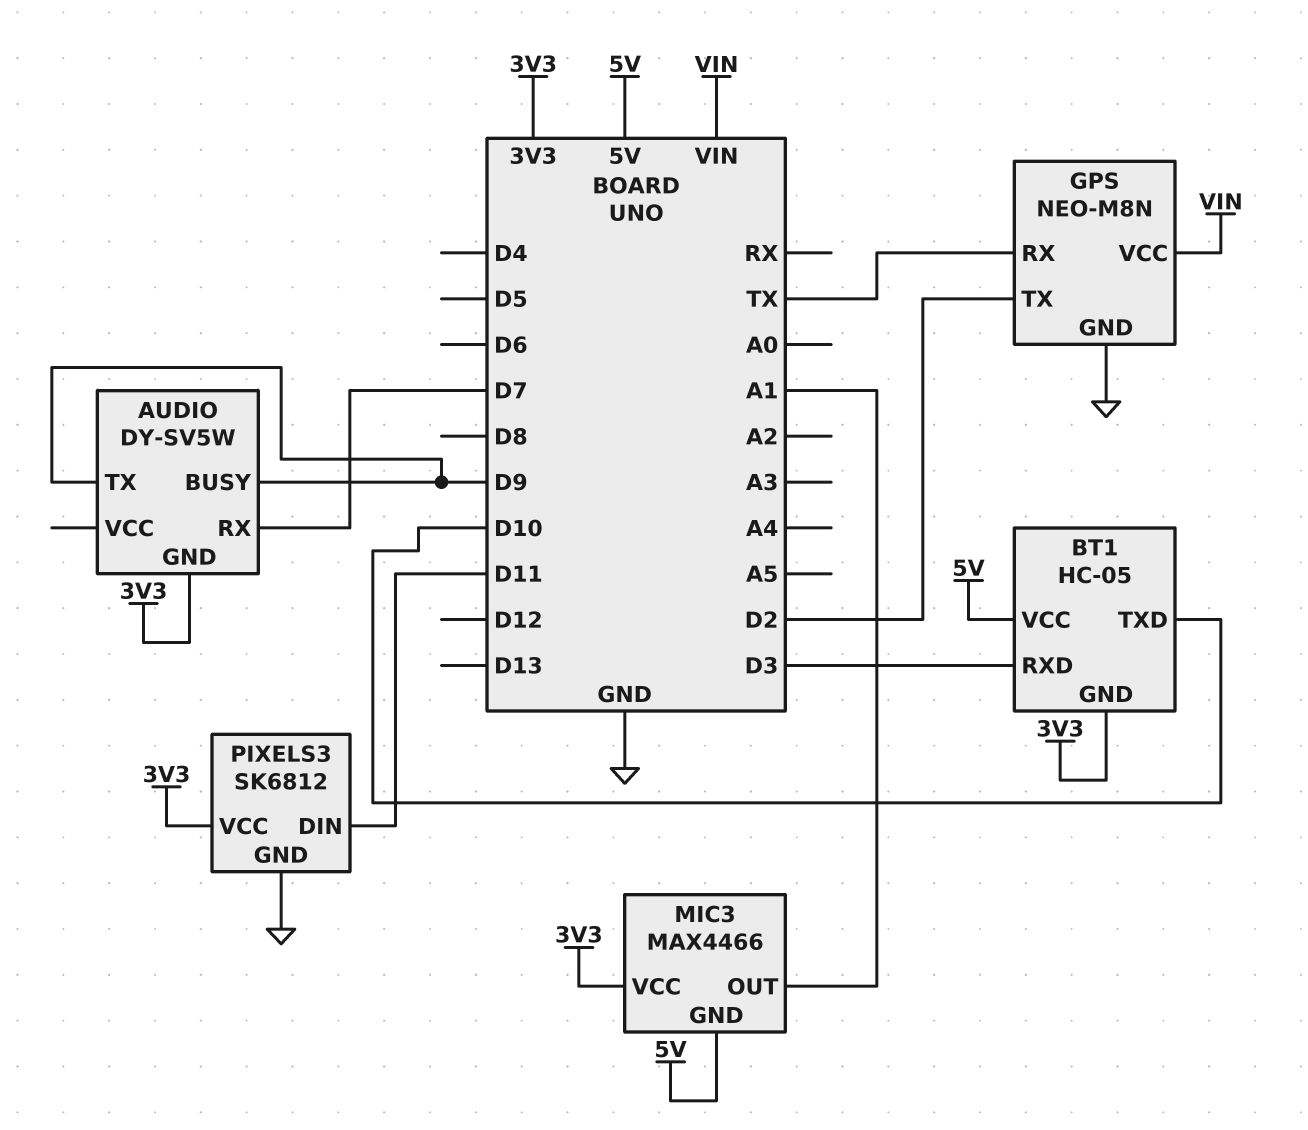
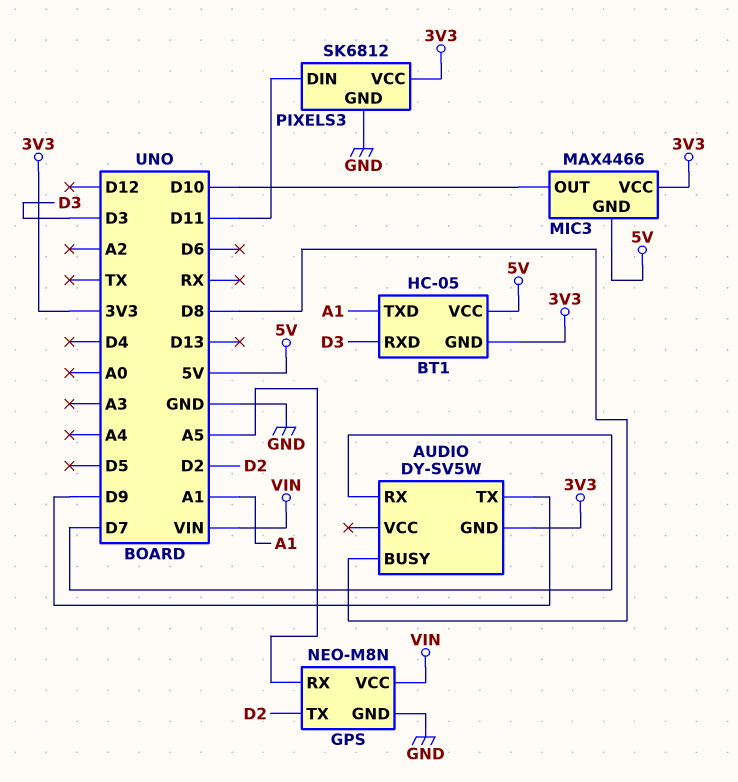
AUDIO pin BUSY: D9 -> D8
BT1 pin TXD: D10 -> A1
GPS pin RX: TX -> A5
MIC3 pin OUT: A1 -> D10

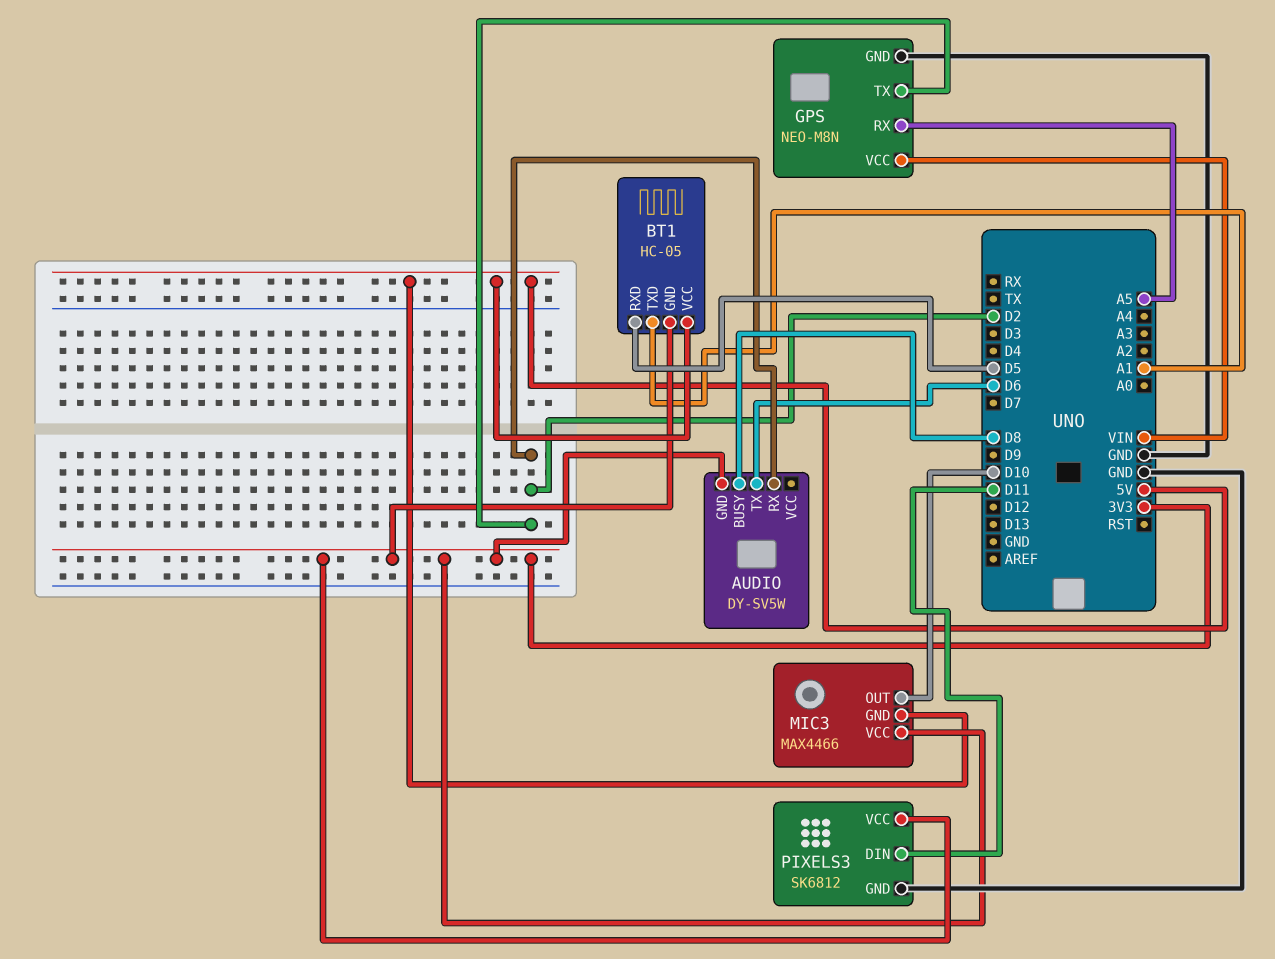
AUDIO pin RX: D7 -> D2
AUDIO pin TX: D9 -> D6
BT1 pin RXD: D3 -> D5

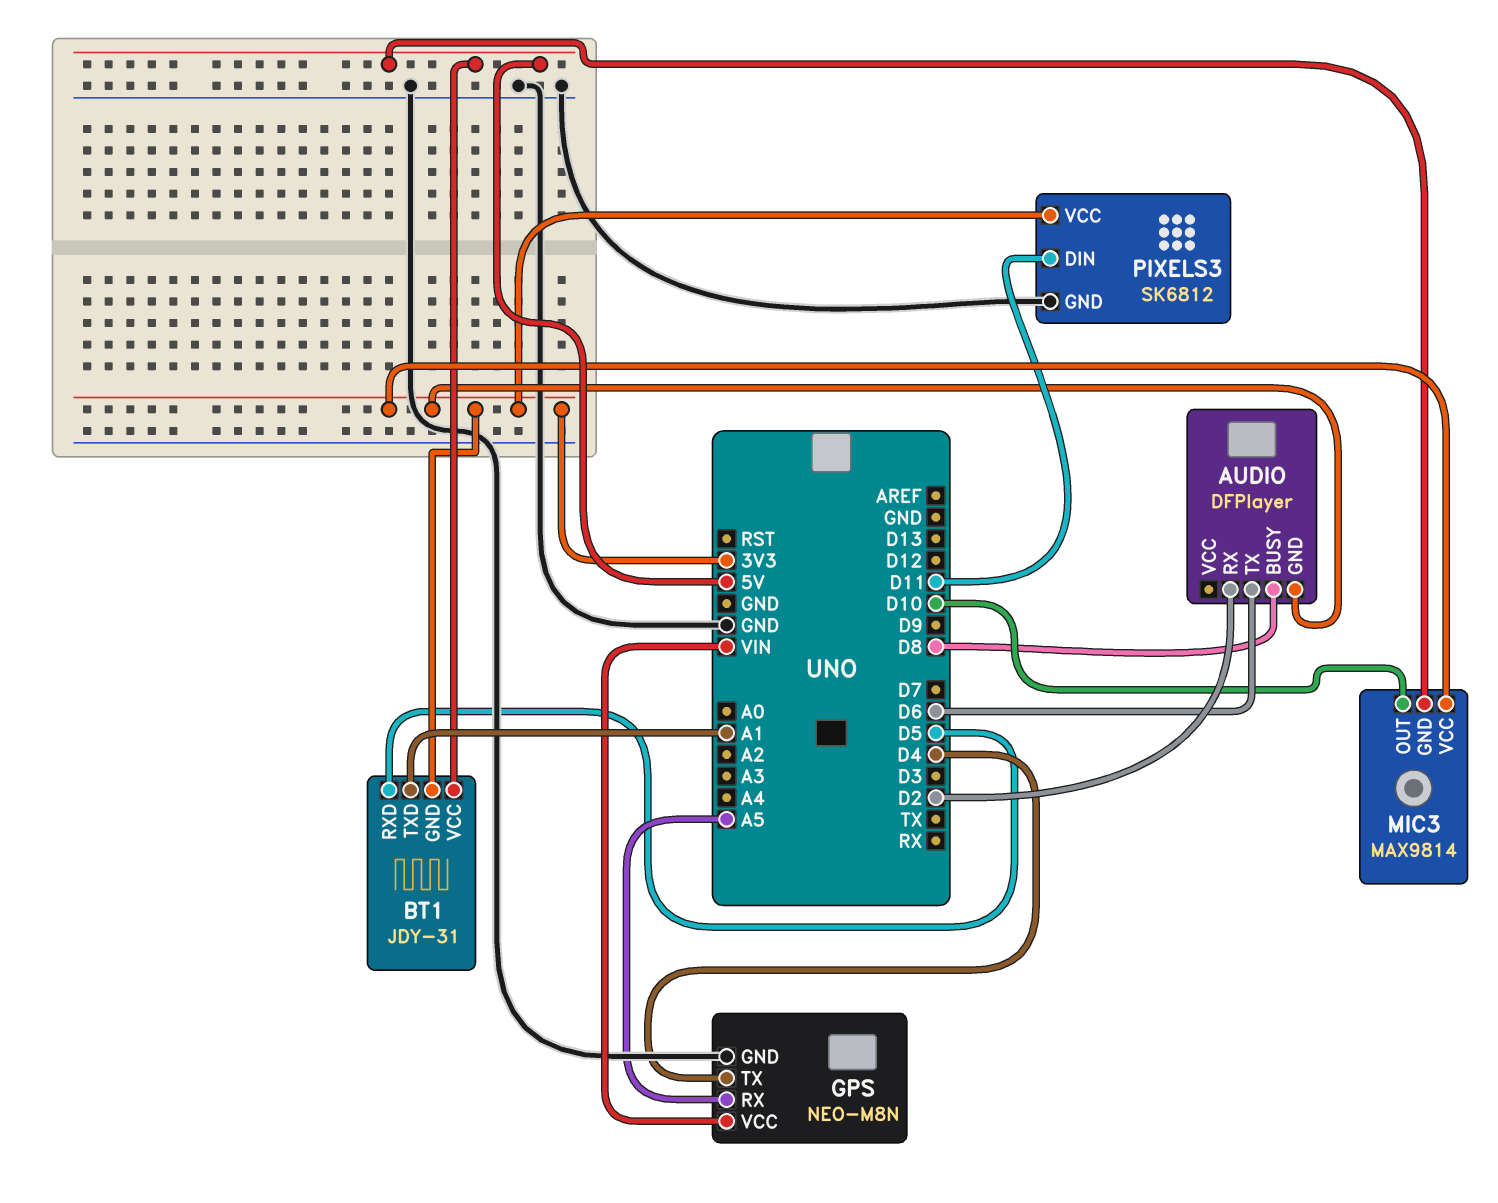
AUDIO: DY-SV5W -> DFPlayer
BT1: HC-05 -> JDY-31
GPS pin TX: D2 -> D4
MIC3: MAX4466 -> MAX9814

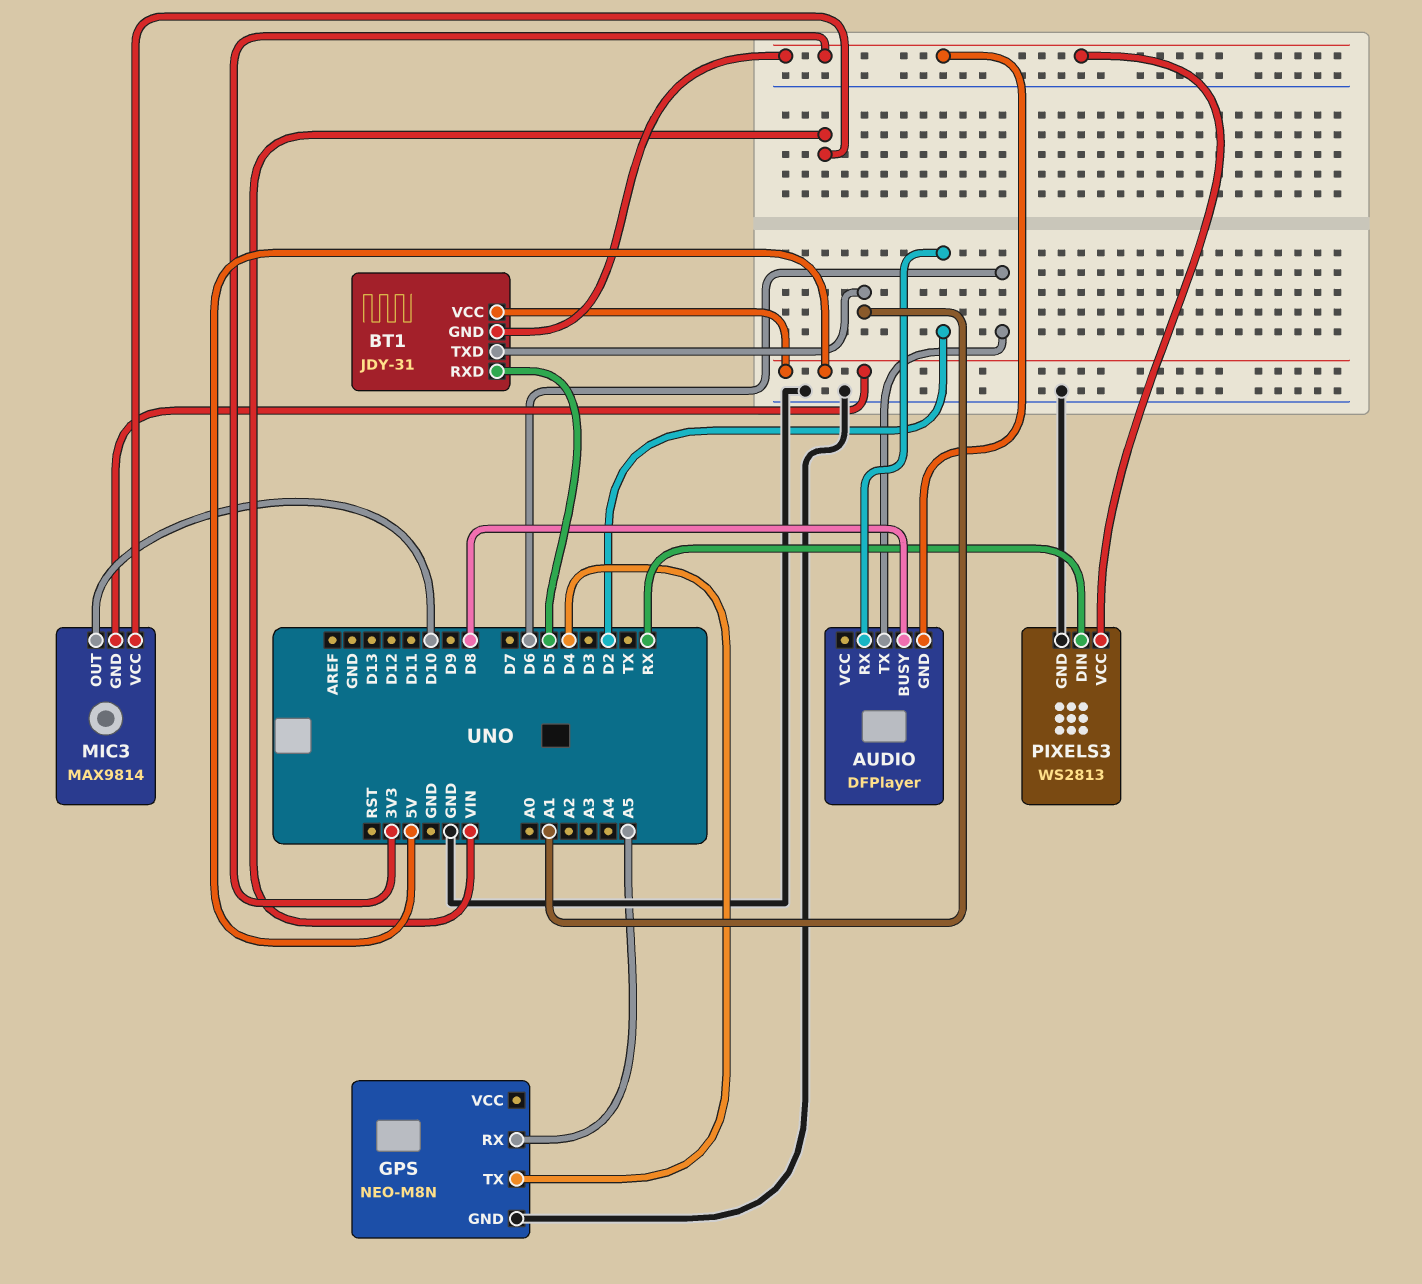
GPS pin VCC: VIN -> none
MIC3 pin VCC: 3V3 -> VIN
PIXELS3: SK6812 -> WS2813
PIXELS3 pin DIN: D11 -> RX

